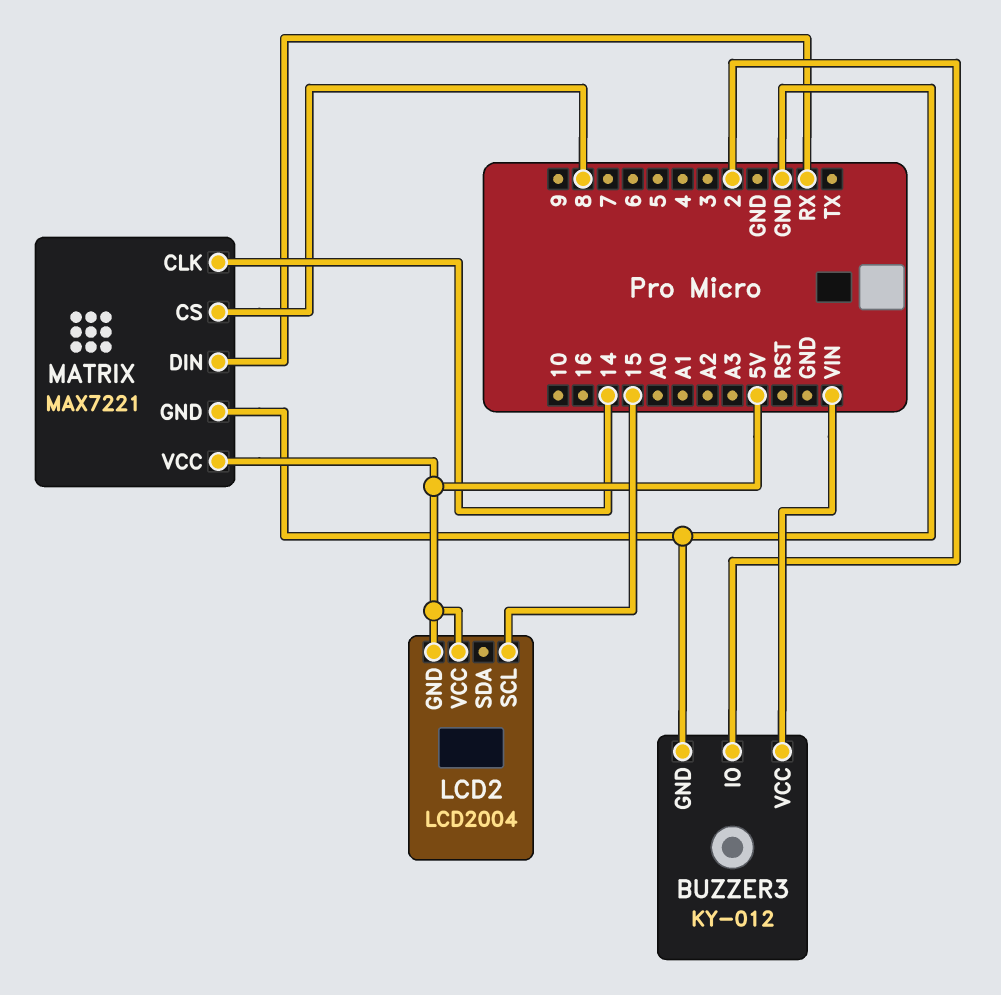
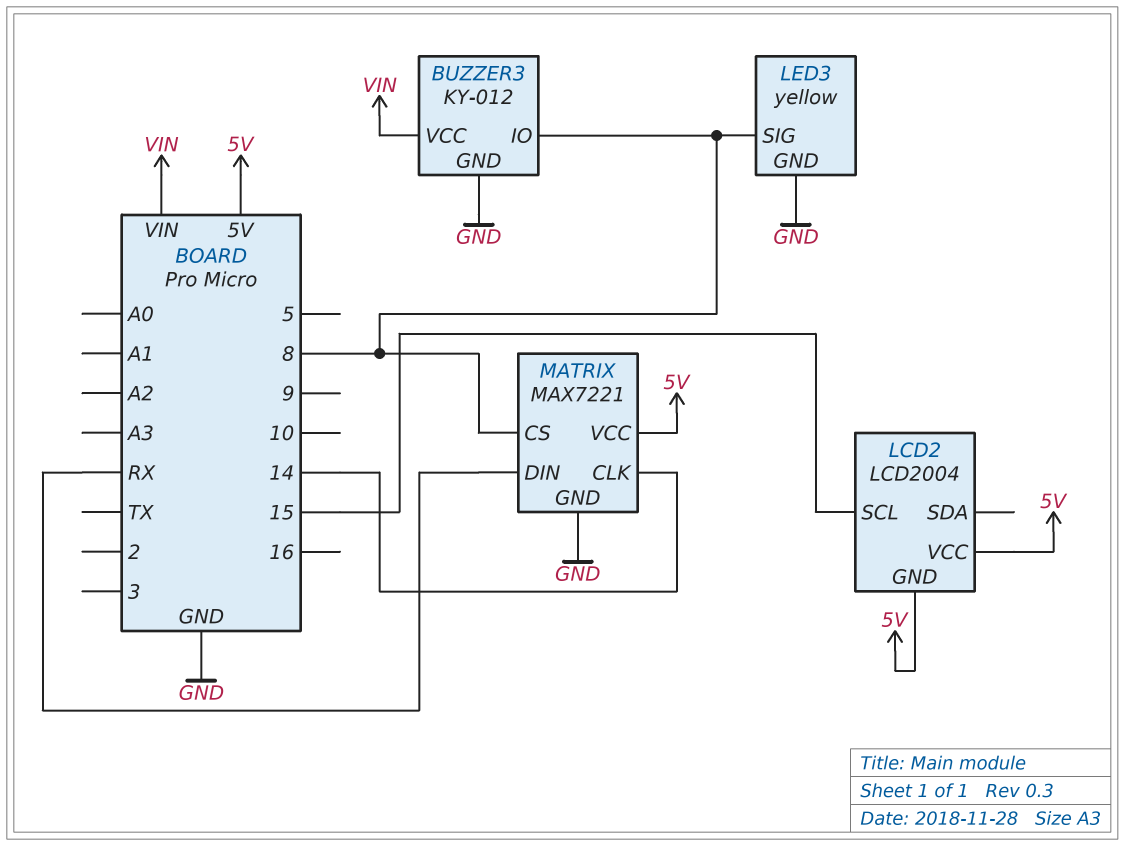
BUZZER3 pin IO: 2 -> 8
LED3: none -> yellow
LED3 pin GND: none -> GND
LED3 pin SIG: none -> 8

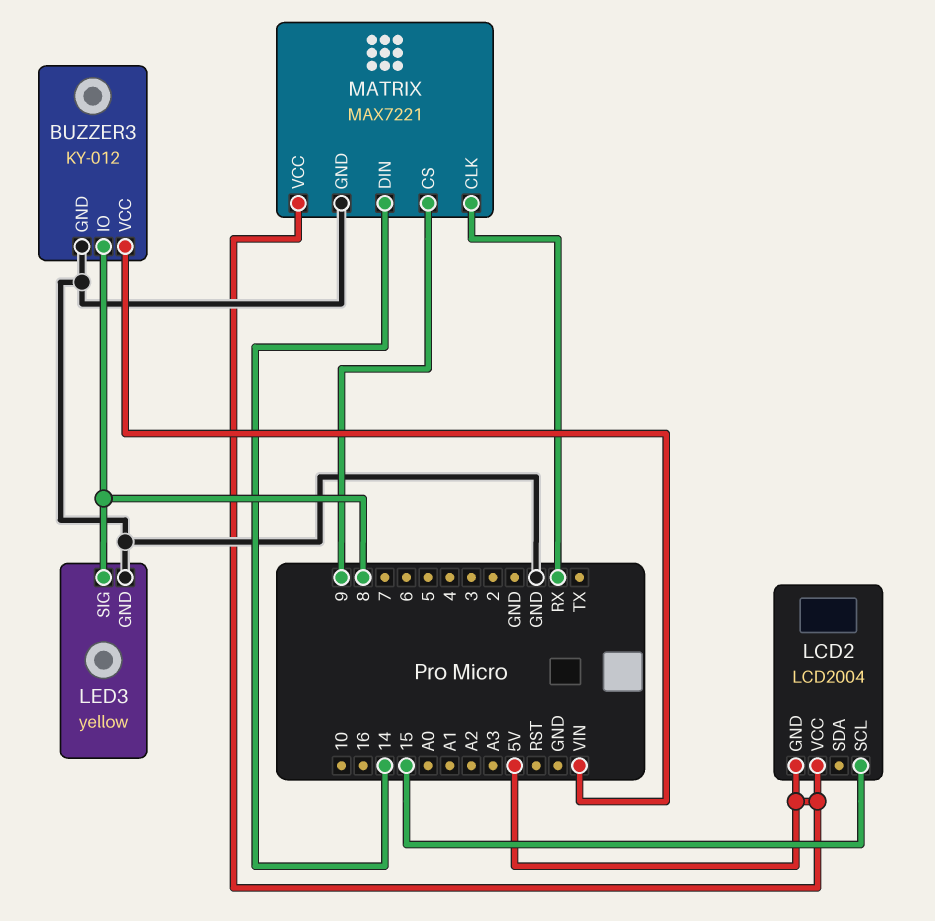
MATRIX pin CLK: 14 -> RX
MATRIX pin CS: 8 -> 9
MATRIX pin DIN: RX -> 14

